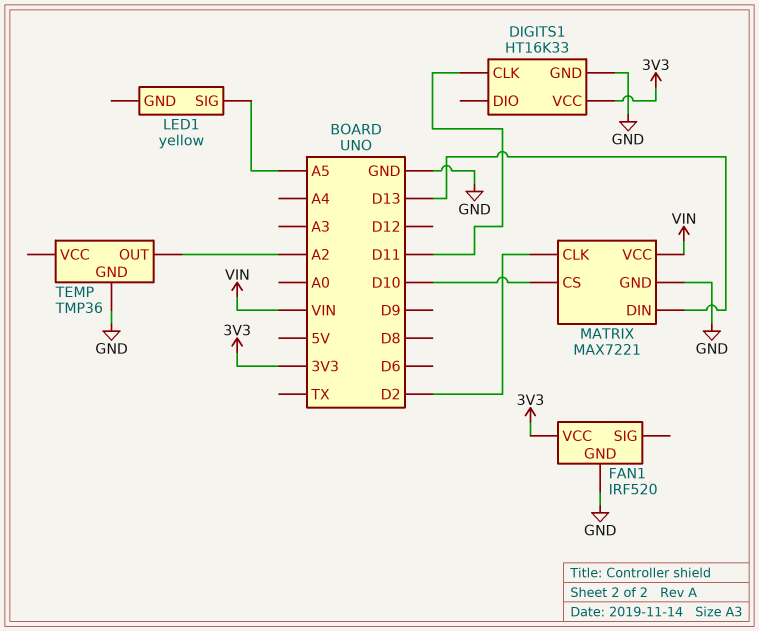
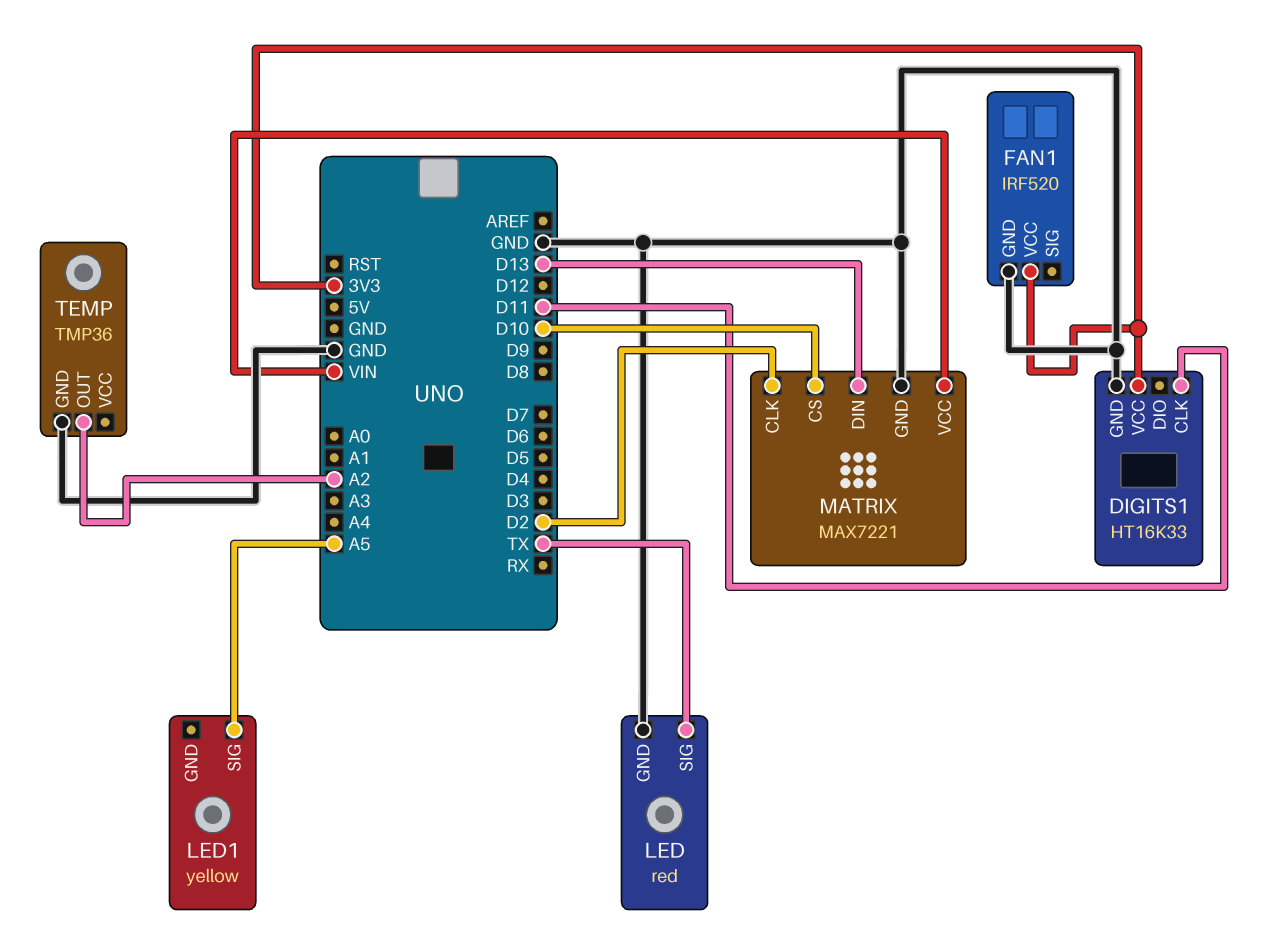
LED: none -> red
LED pin GND: none -> GND
LED pin SIG: none -> TX

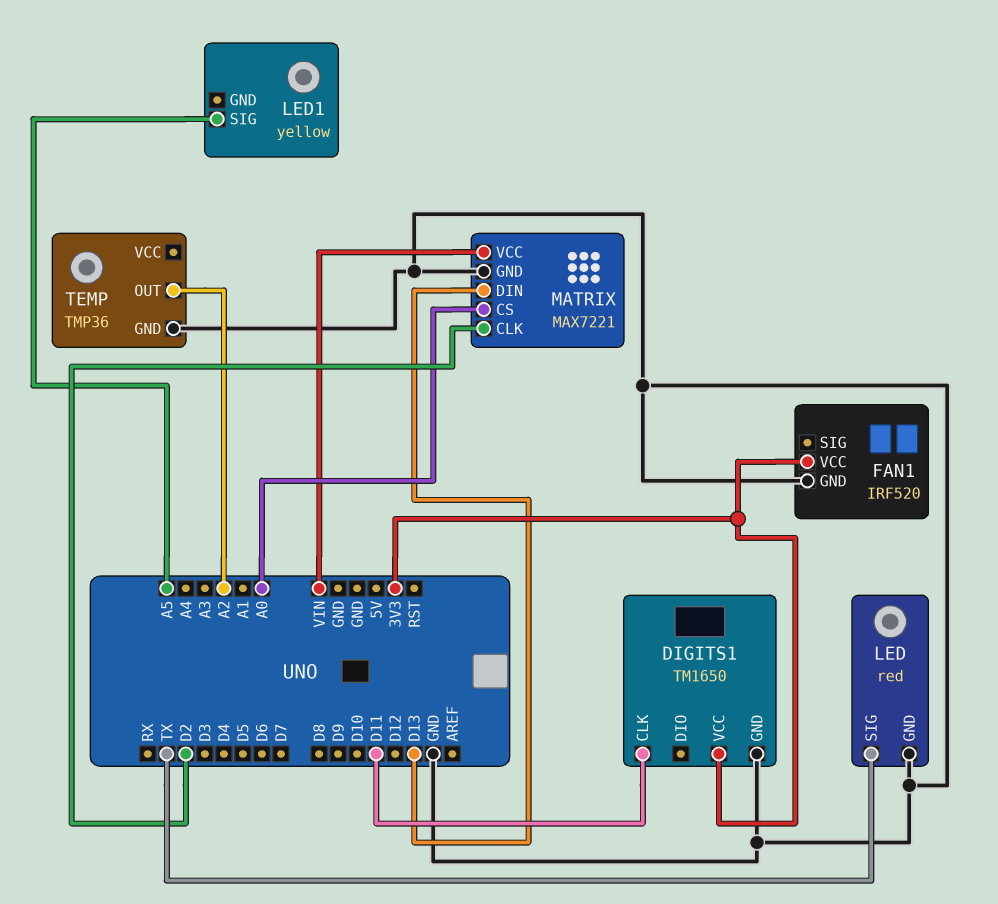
DIGITS1: HT16K33 -> TM1650
MATRIX pin CS: D10 -> A0

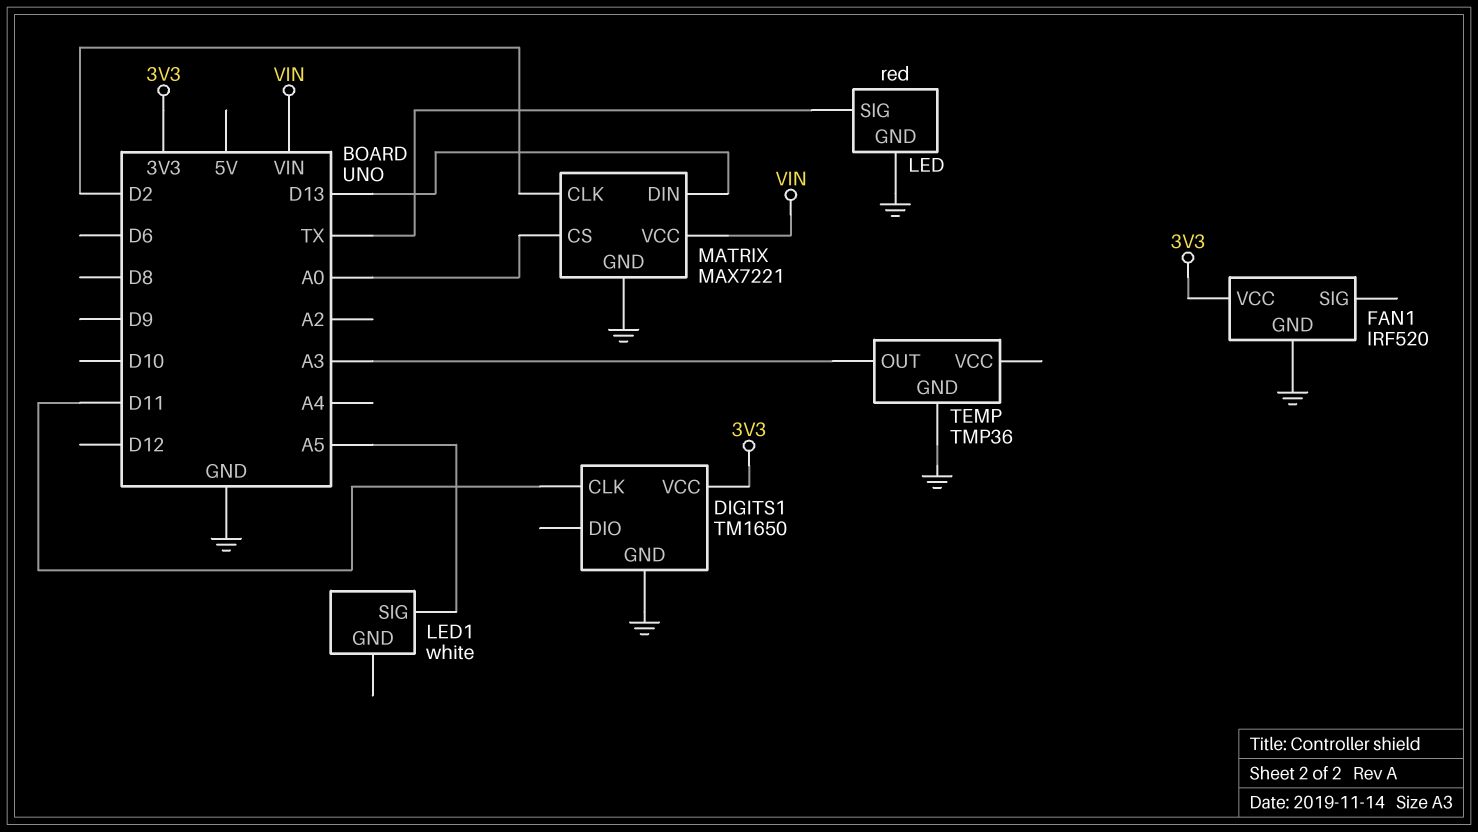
LED1: yellow -> white
TEMP pin OUT: A2 -> A3

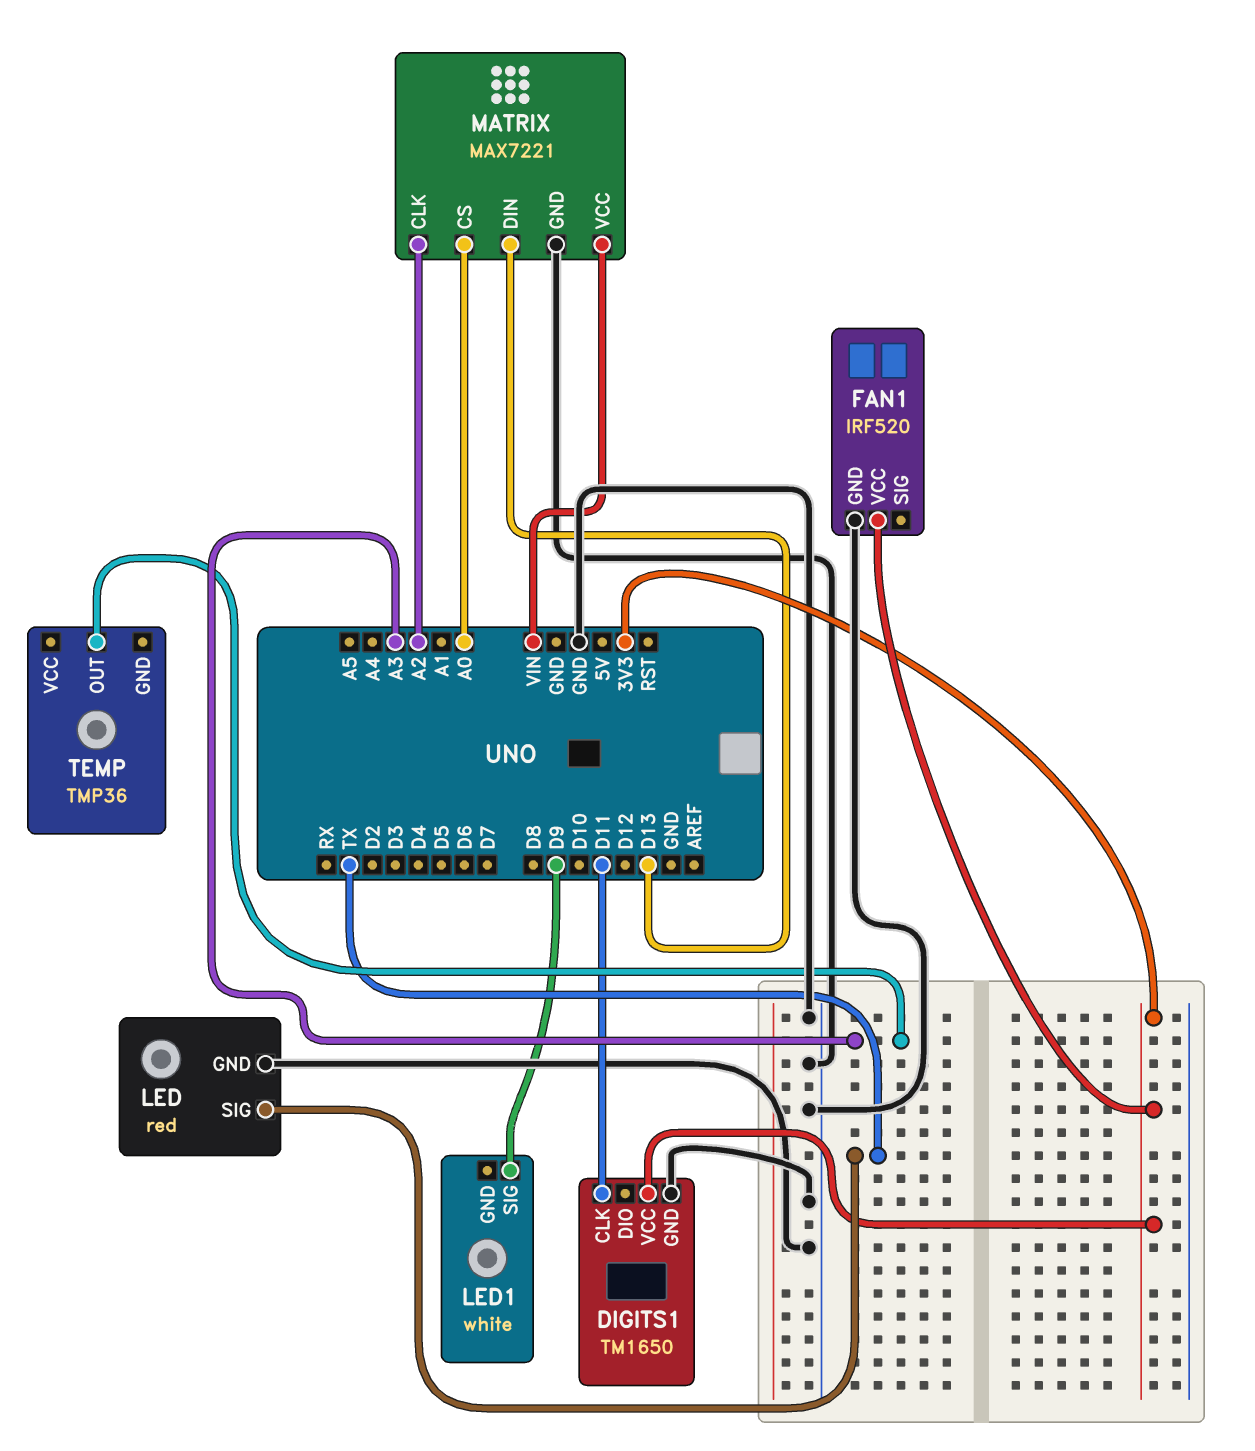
LED1 pin SIG: A5 -> D9
MATRIX pin CLK: D2 -> A2
TEMP pin GND: GND -> none

